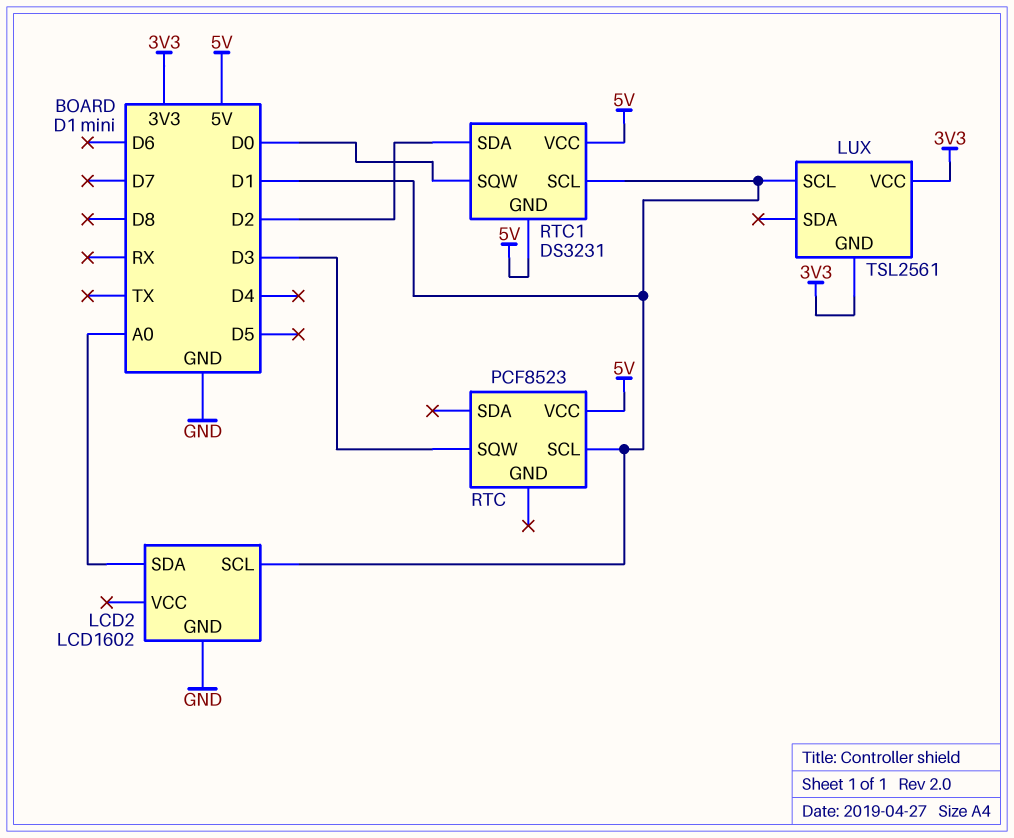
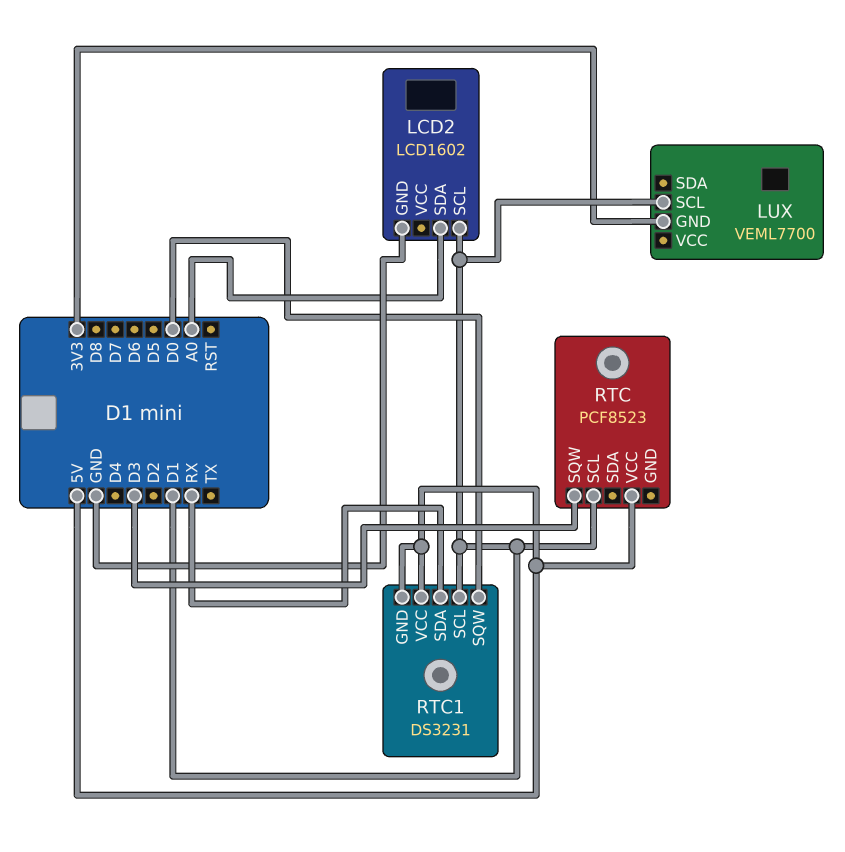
LUX: TSL2561 -> VEML7700
LUX pin VCC: 3V3 -> none
RTC1 pin SDA: D2 -> RX

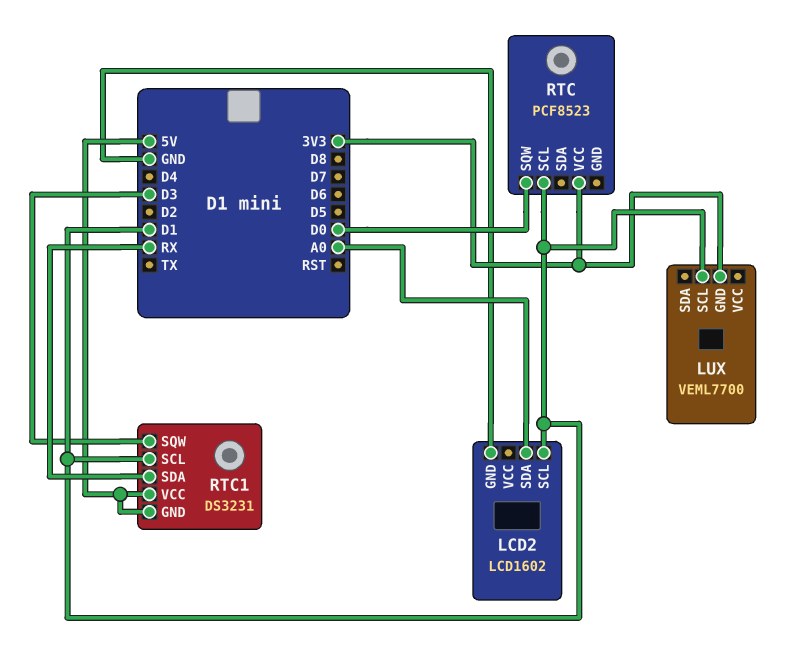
RTC pin SQW: D3 -> D0
RTC pin VCC: 5V -> 3V3
RTC1 pin SQW: D0 -> D3

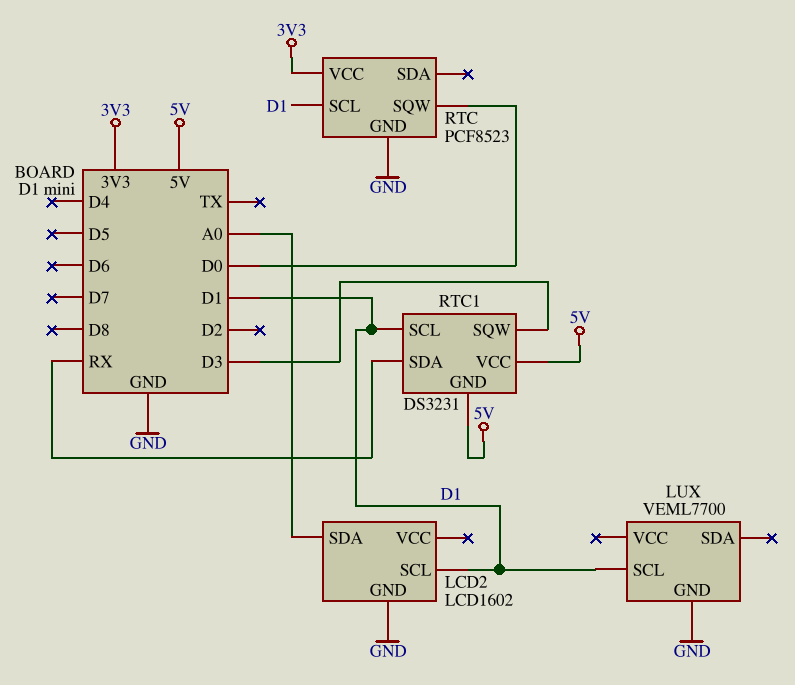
LUX pin GND: 3V3 -> GND
RTC pin GND: none -> GND

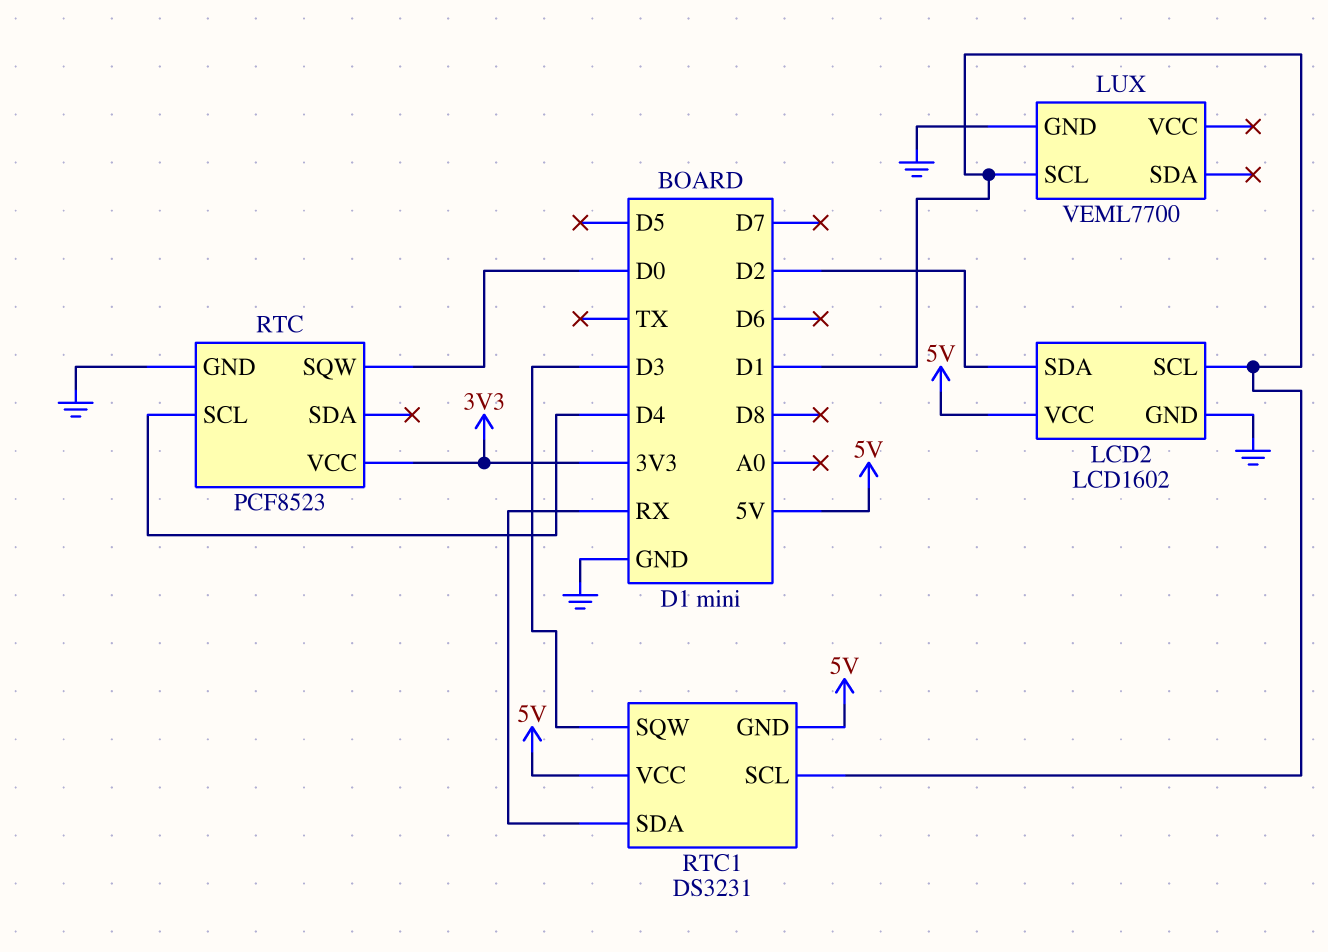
LCD2 pin SDA: A0 -> D2
LCD2 pin VCC: none -> 5V
RTC pin SCL: D1 -> D4

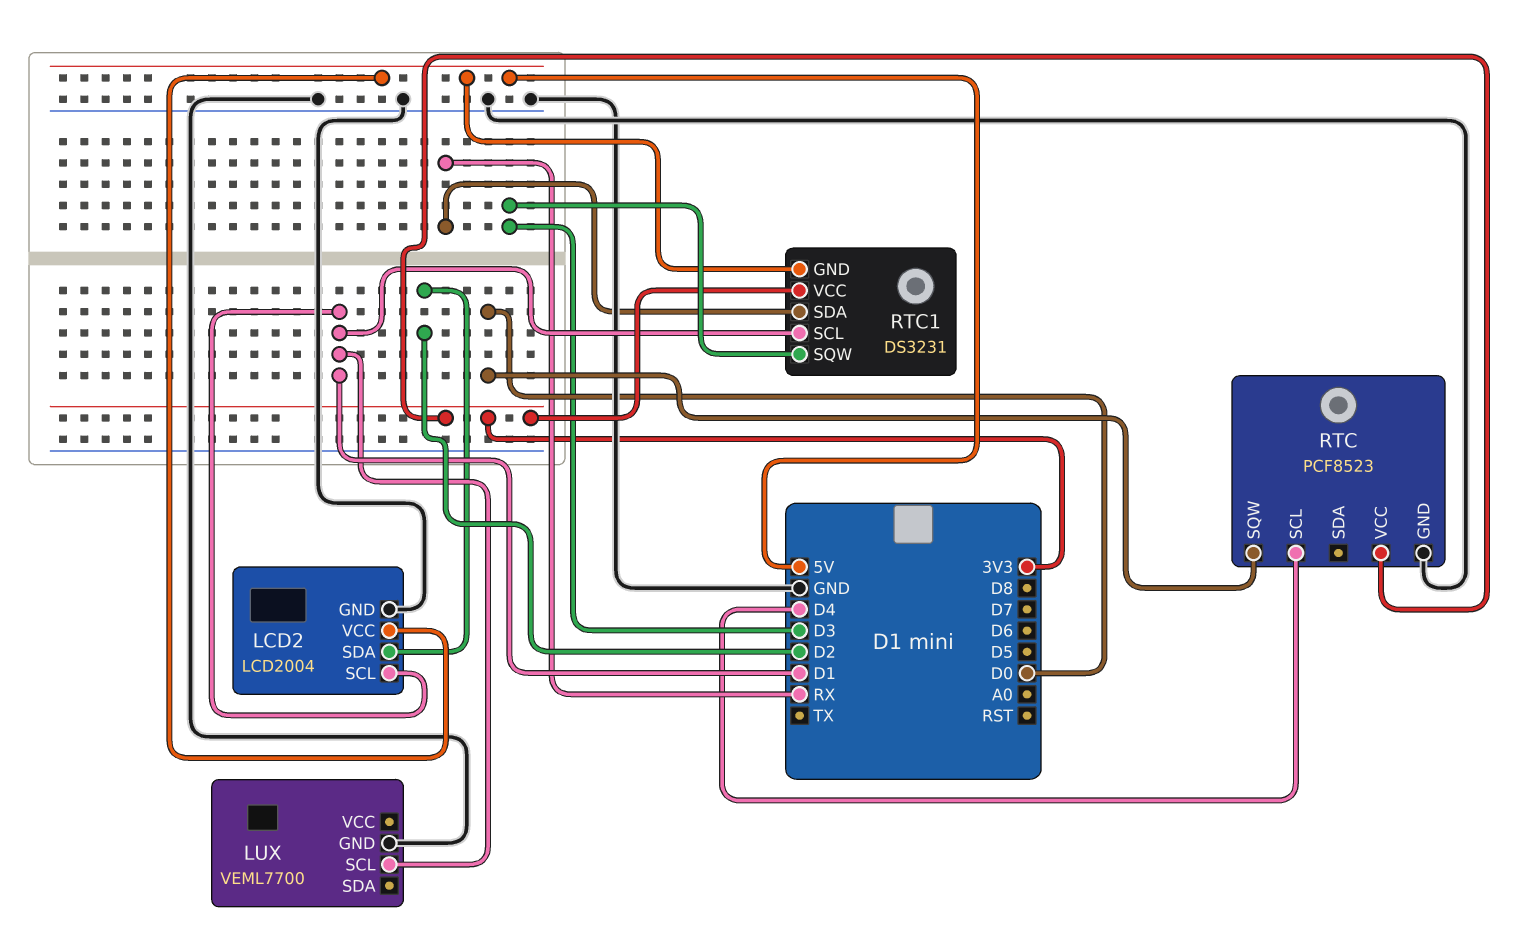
LCD2: LCD1602 -> LCD2004
RTC1 pin VCC: 5V -> 3V3

